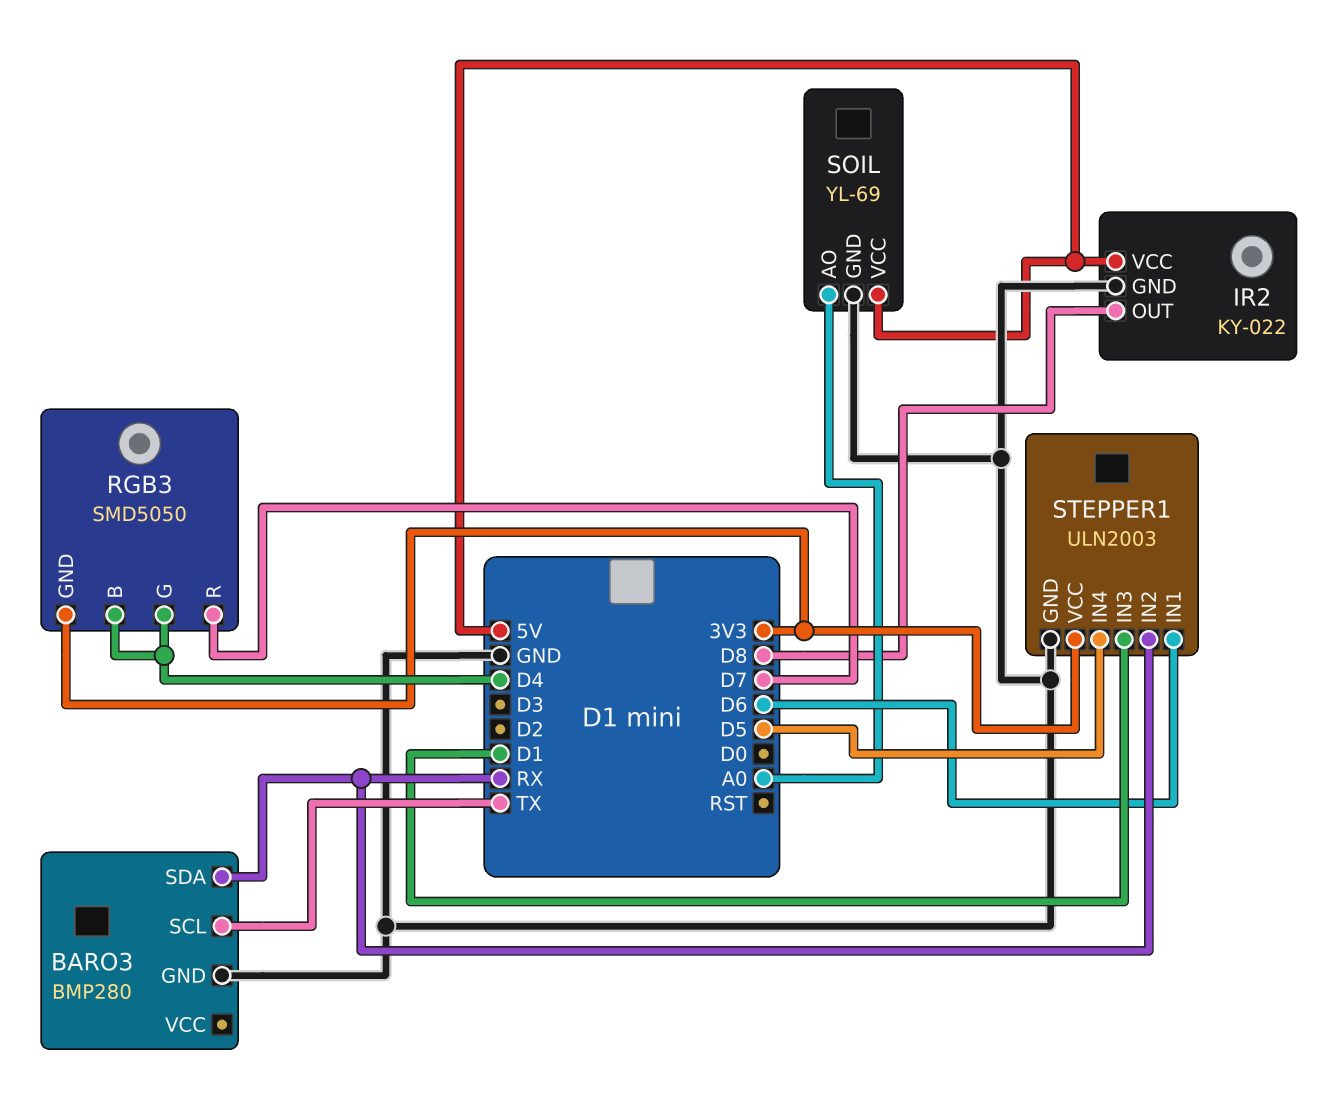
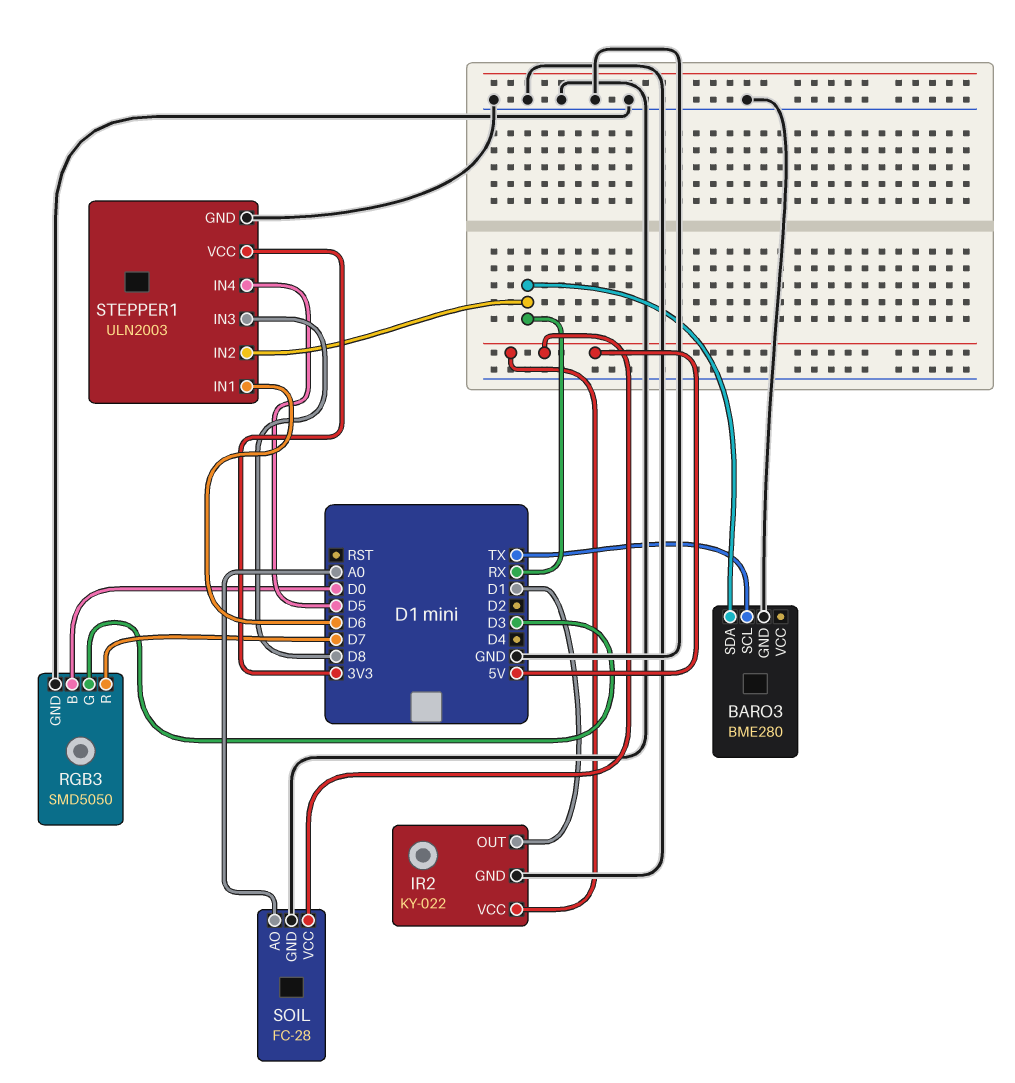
BARO3: BMP280 -> BME280
IR2 pin OUT: D8 -> D1
RGB3 pin B: D4 -> D0
RGB3 pin G: D4 -> D3
RGB3 pin GND: 3V3 -> GND
SOIL: YL-69 -> FC-28
STEPPER1 pin IN3: D1 -> D8

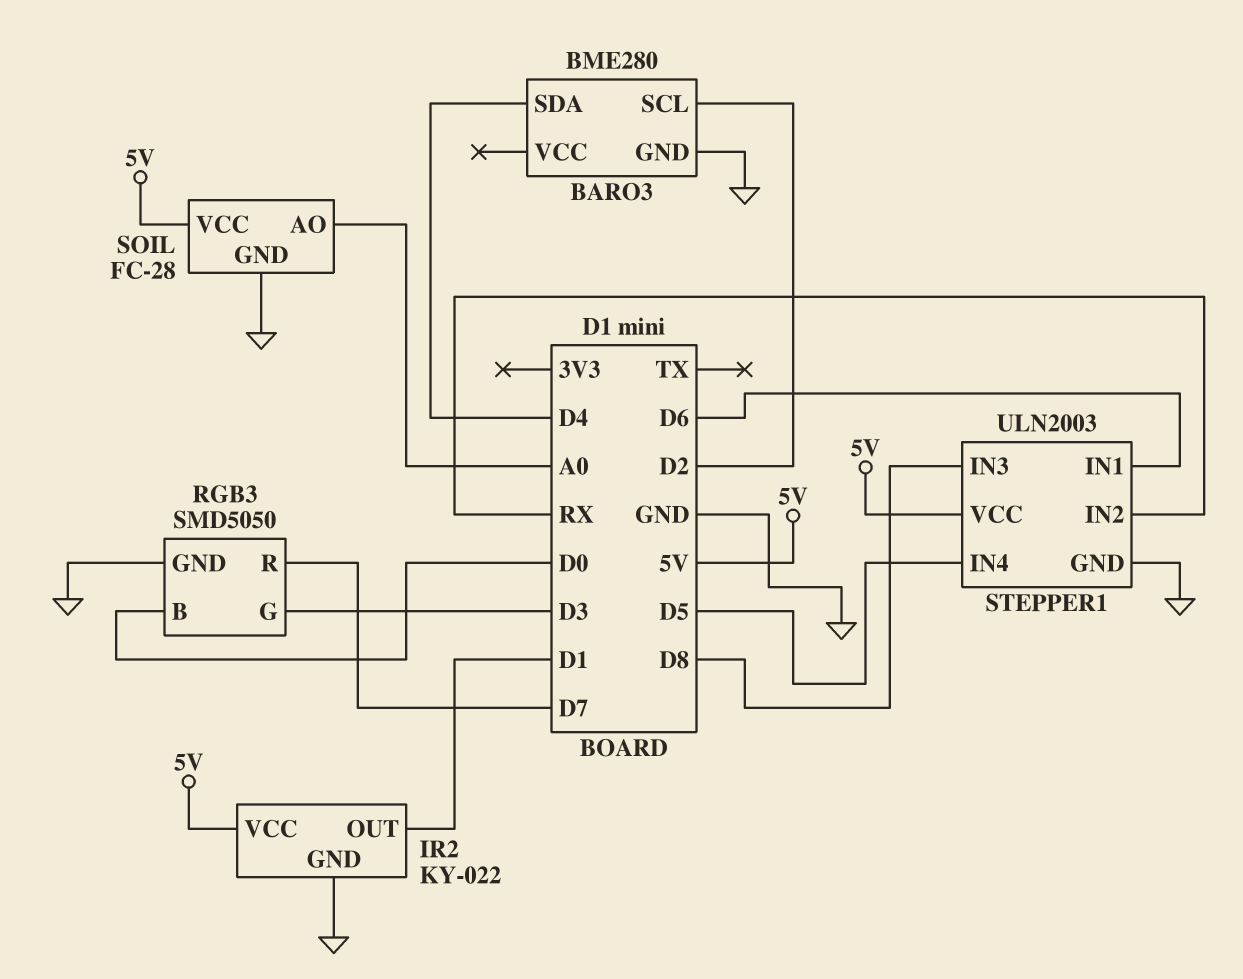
BARO3 pin SCL: TX -> D2
BARO3 pin SDA: RX -> D4
STEPPER1 pin VCC: 3V3 -> 5V

